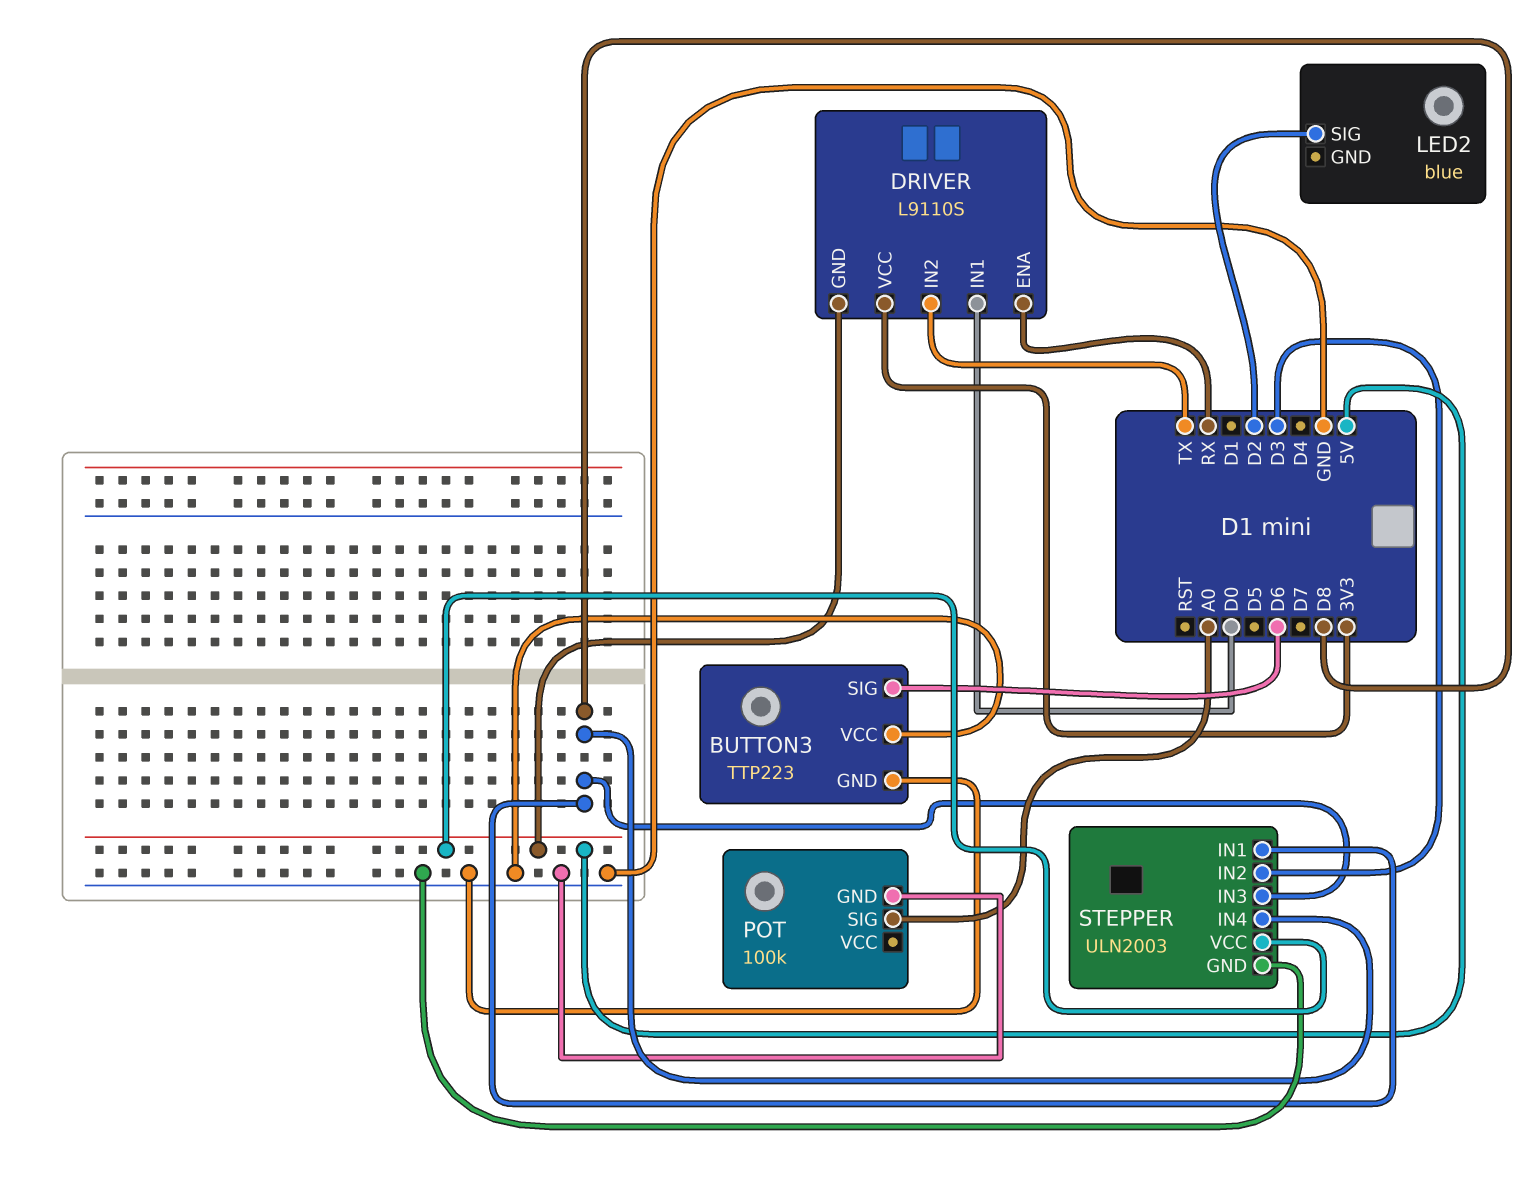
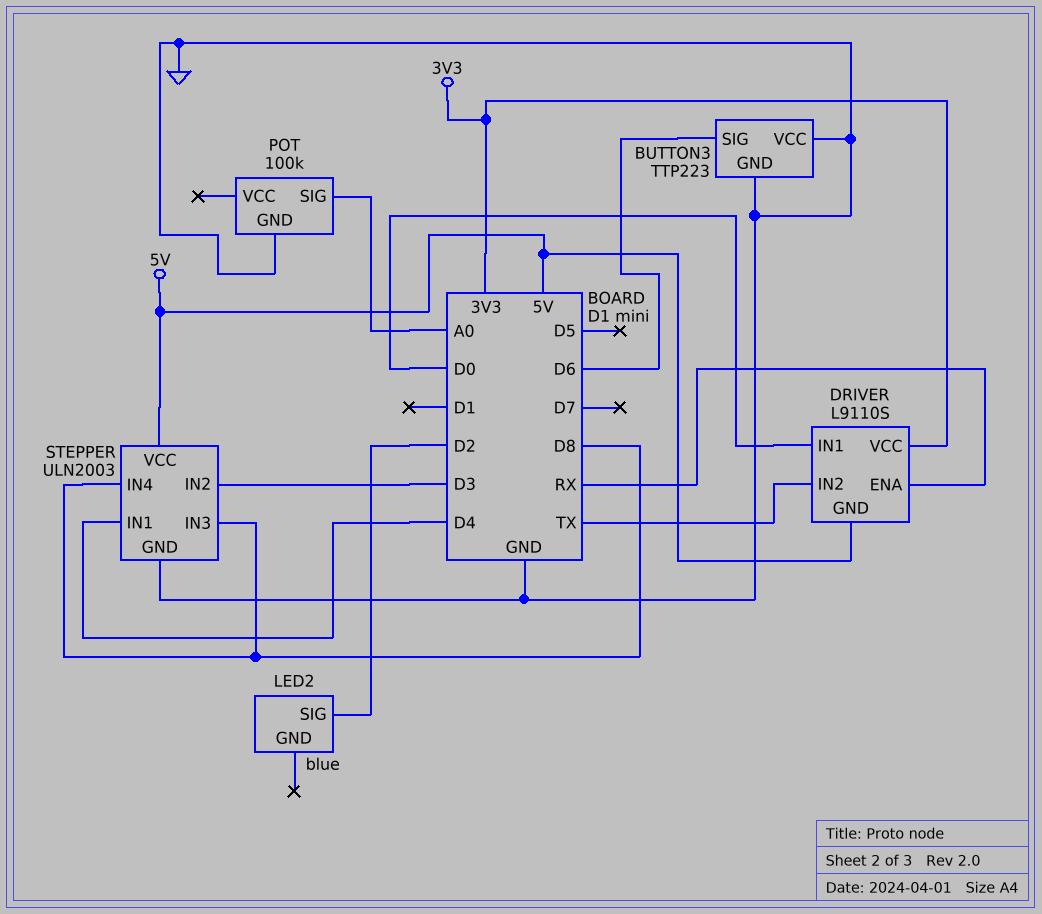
STEPPER pin IN1: D8 -> D4

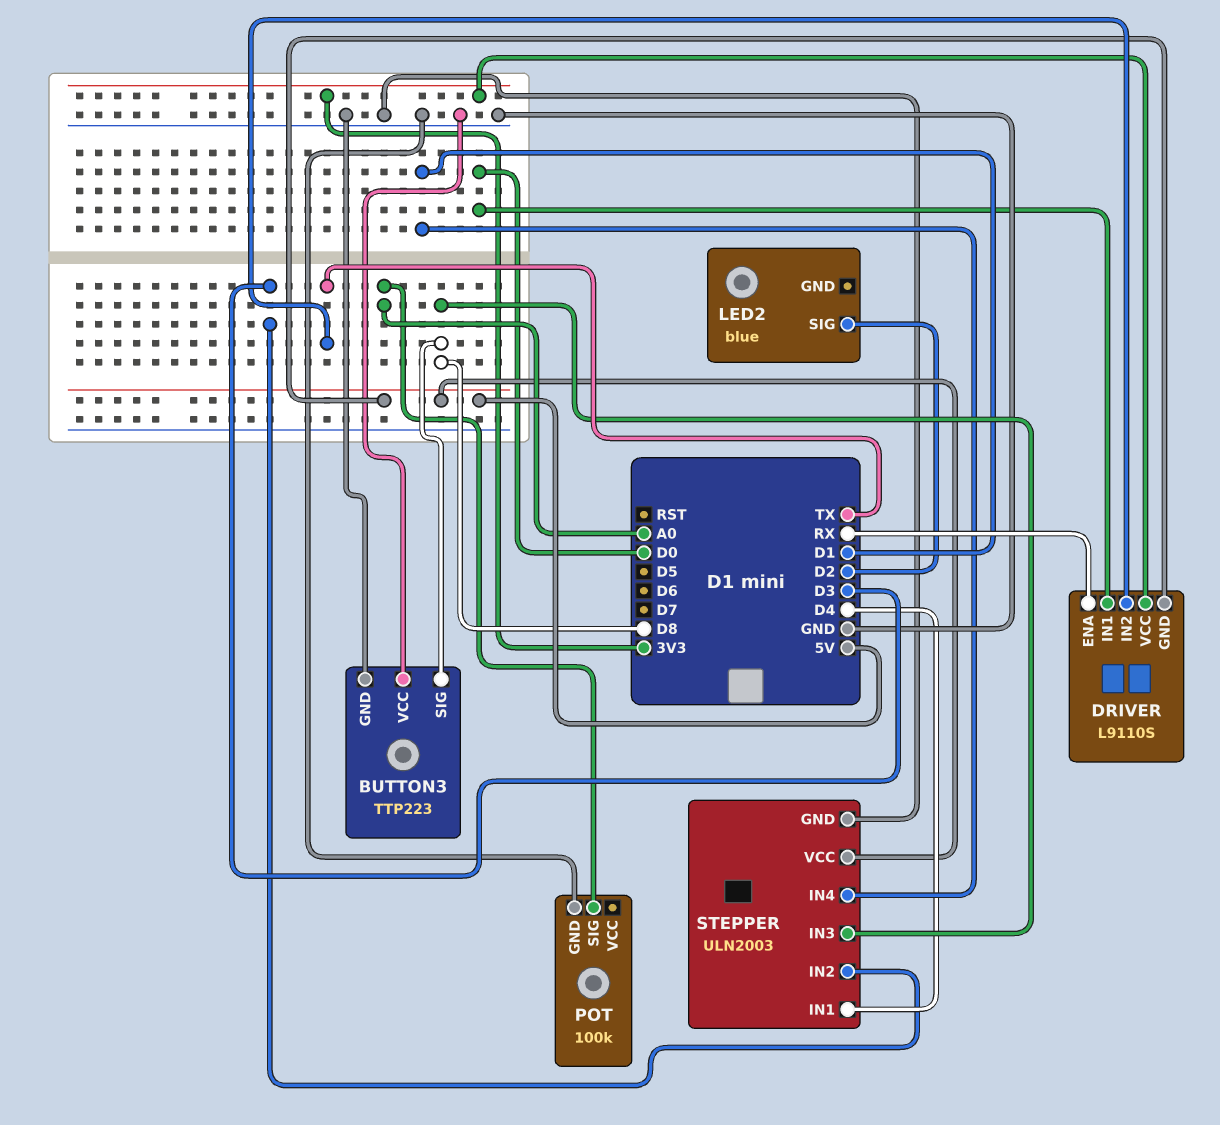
BUTTON3 pin SIG: D6 -> D8
STEPPER pin IN4: D8 -> D1

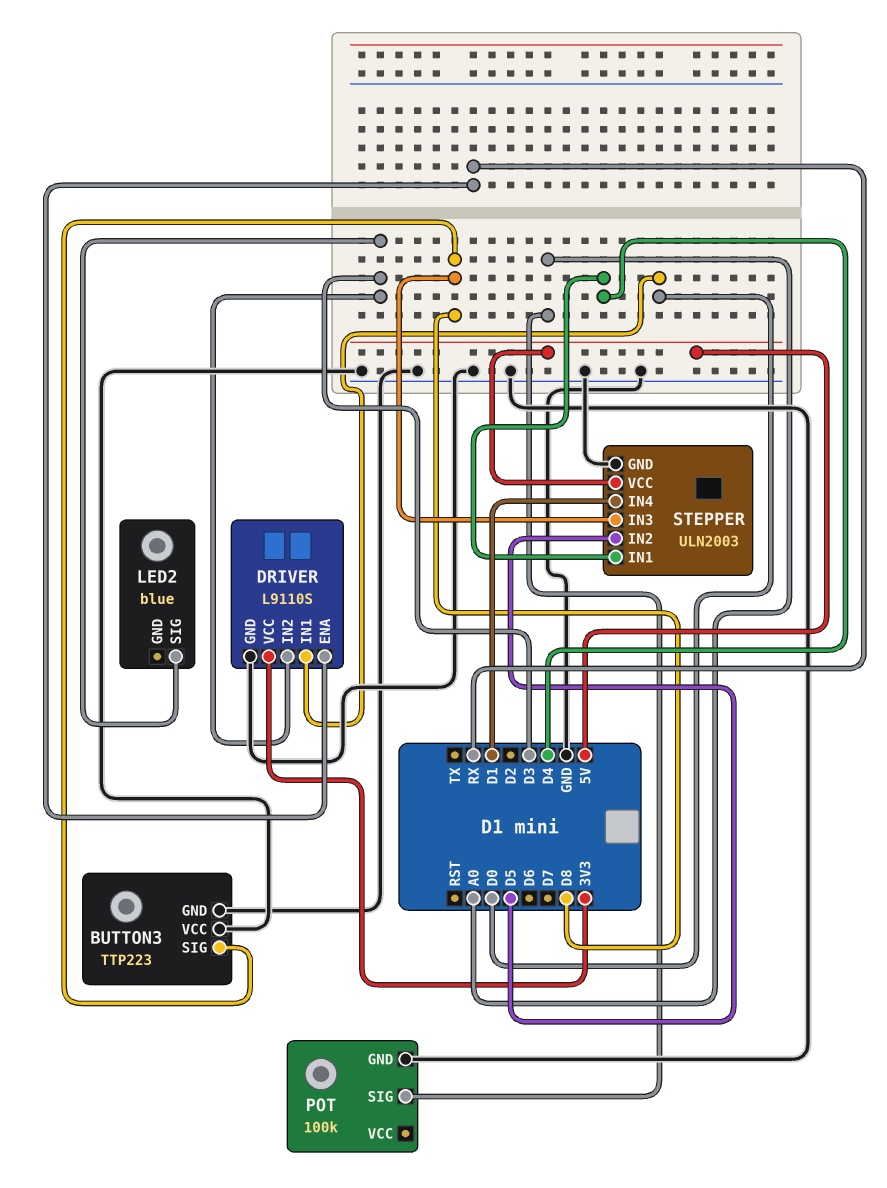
DRIVER pin GND: 5V -> GND
DRIVER pin IN2: TX -> D3
LED2 pin SIG: D2 -> D3
STEPPER pin IN2: D3 -> D5

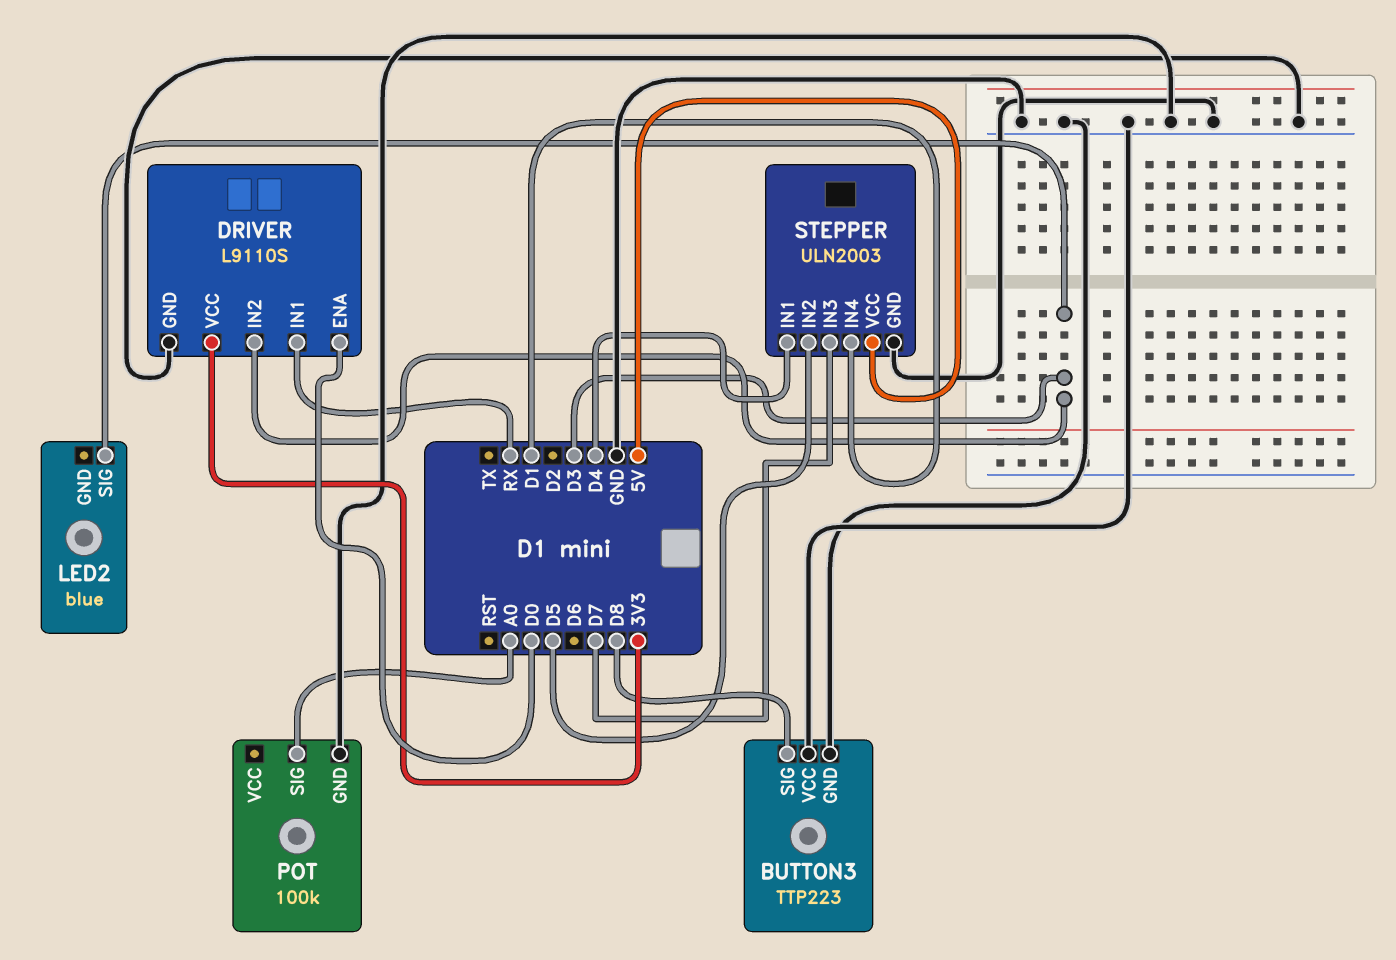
DRIVER pin ENA: RX -> D0
DRIVER pin IN1: D0 -> RX
STEPPER pin IN3: D8 -> D7

